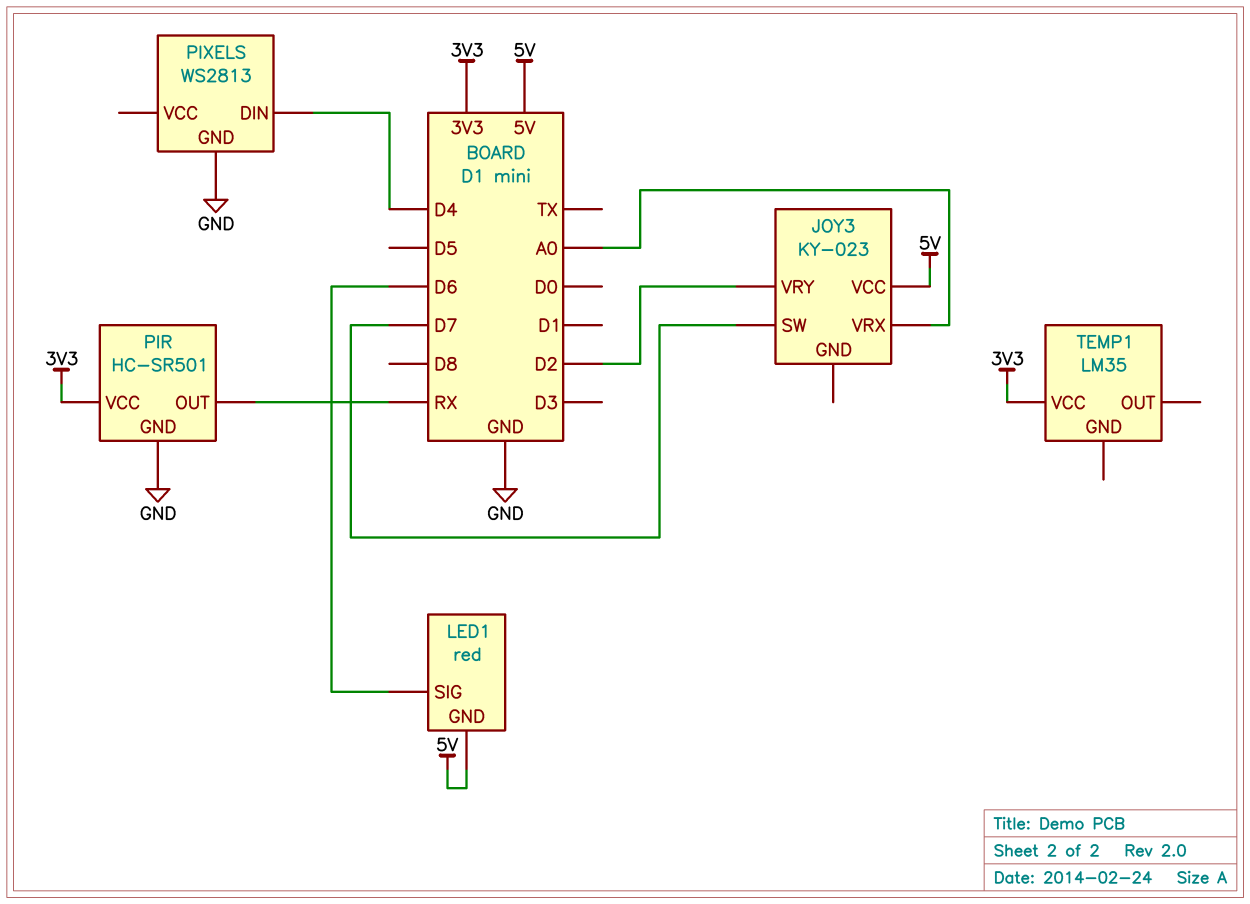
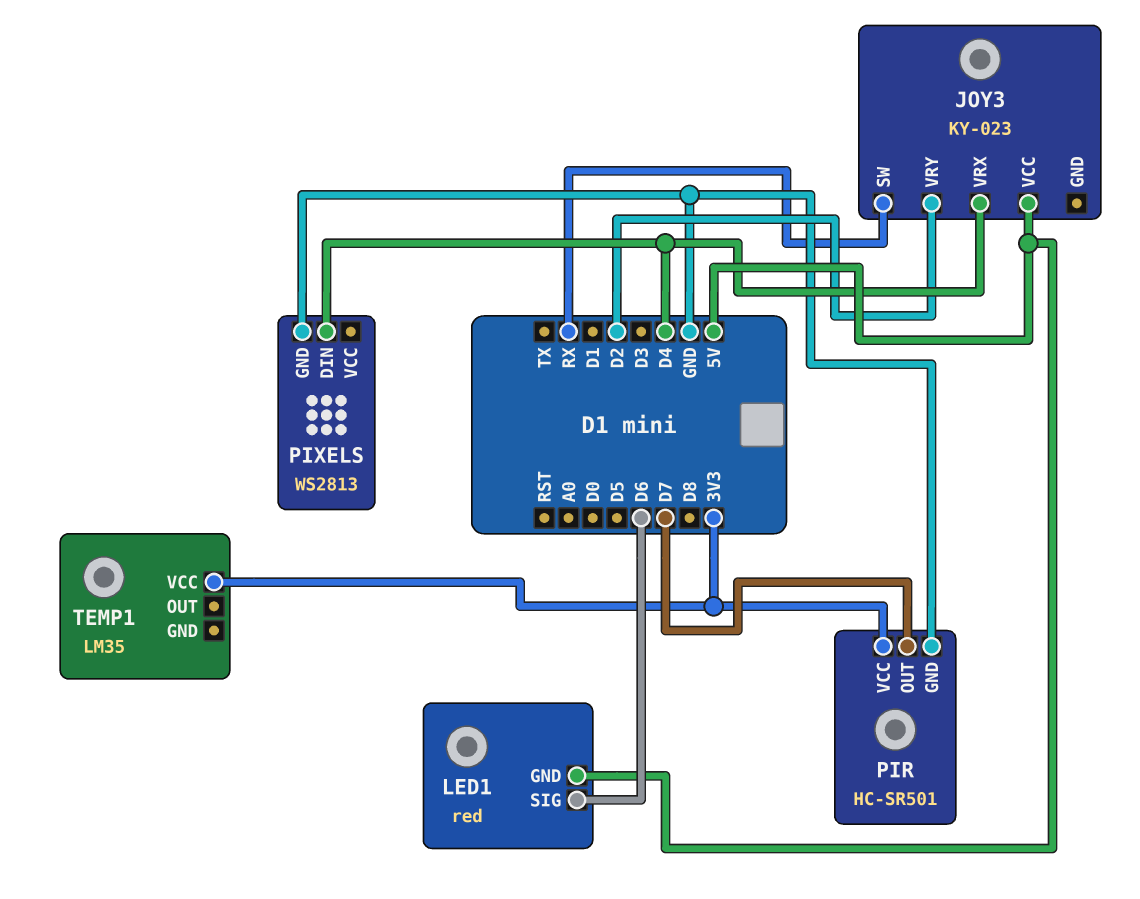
JOY3 pin SW: D7 -> RX
JOY3 pin VRX: A0 -> D4
PIR pin OUT: RX -> D7

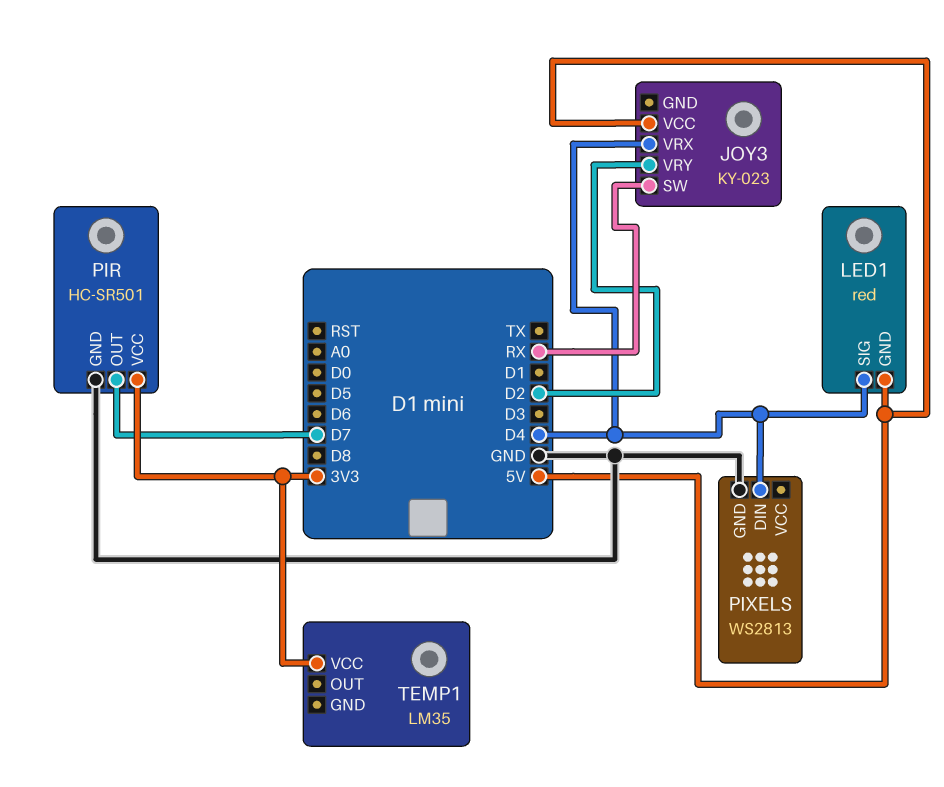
LED1 pin SIG: D6 -> D4

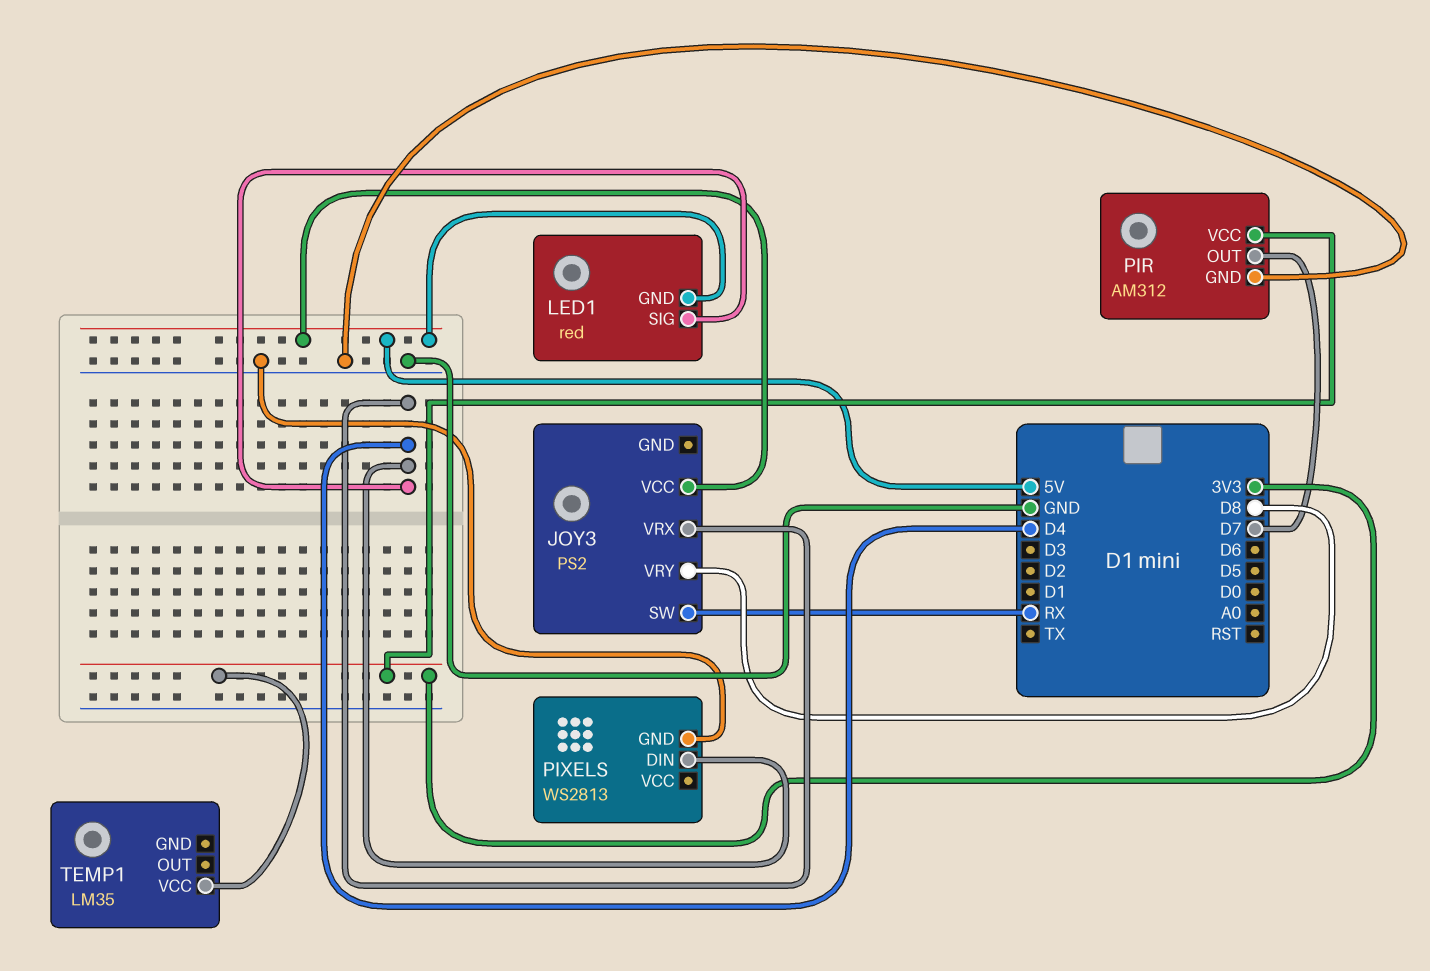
JOY3: KY-023 -> PS2
JOY3 pin VRY: D2 -> D8
PIR: HC-SR501 -> AM312

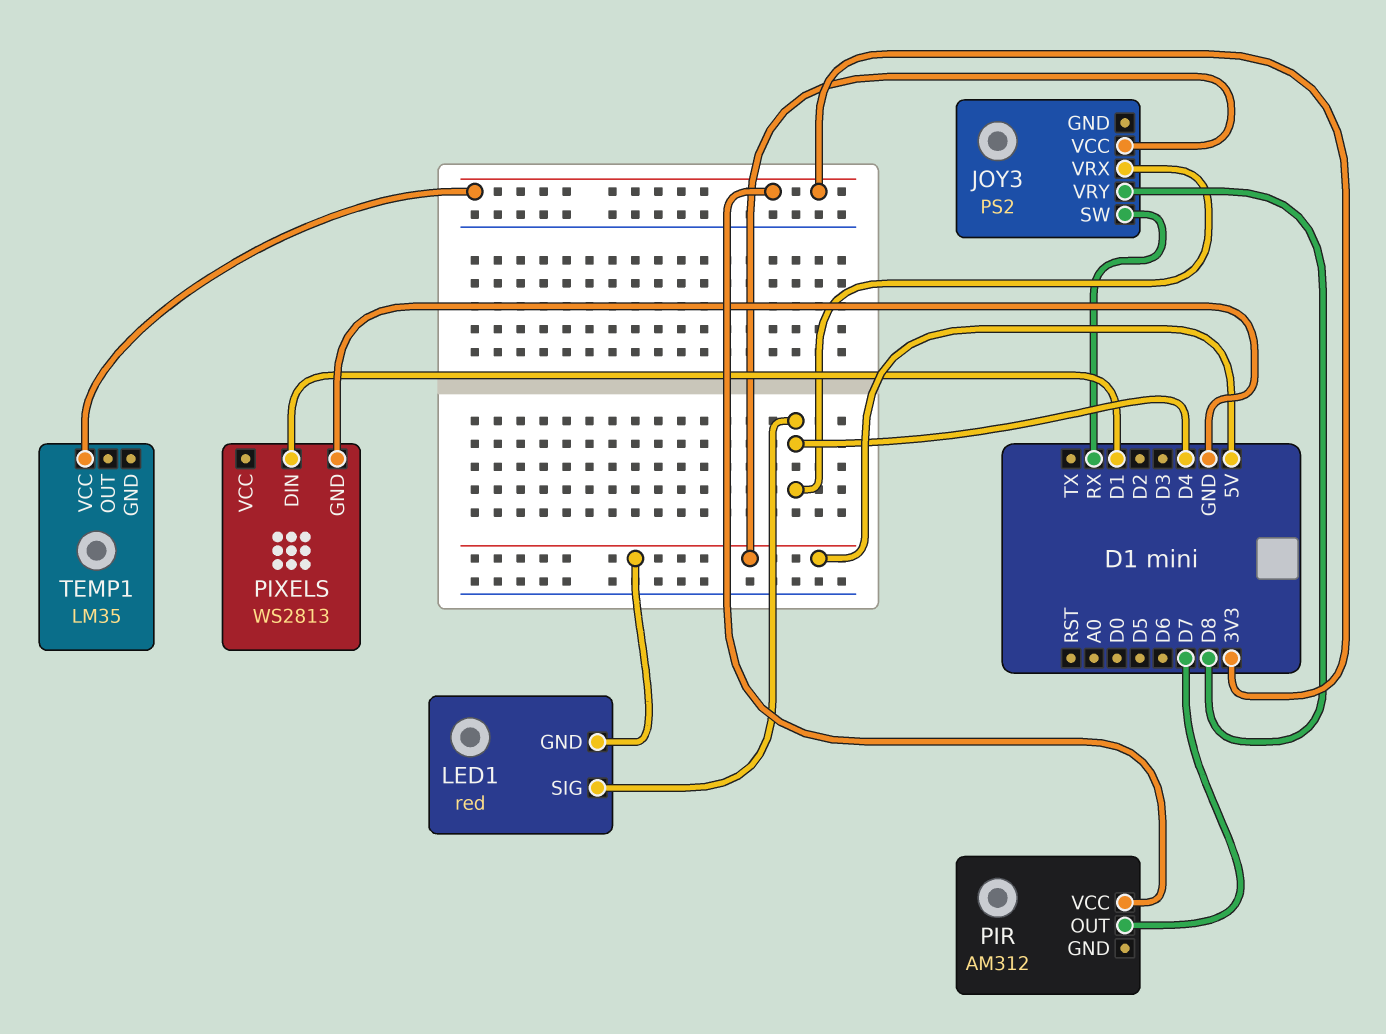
PIR pin GND: GND -> none
PIXELS pin DIN: D4 -> D1

